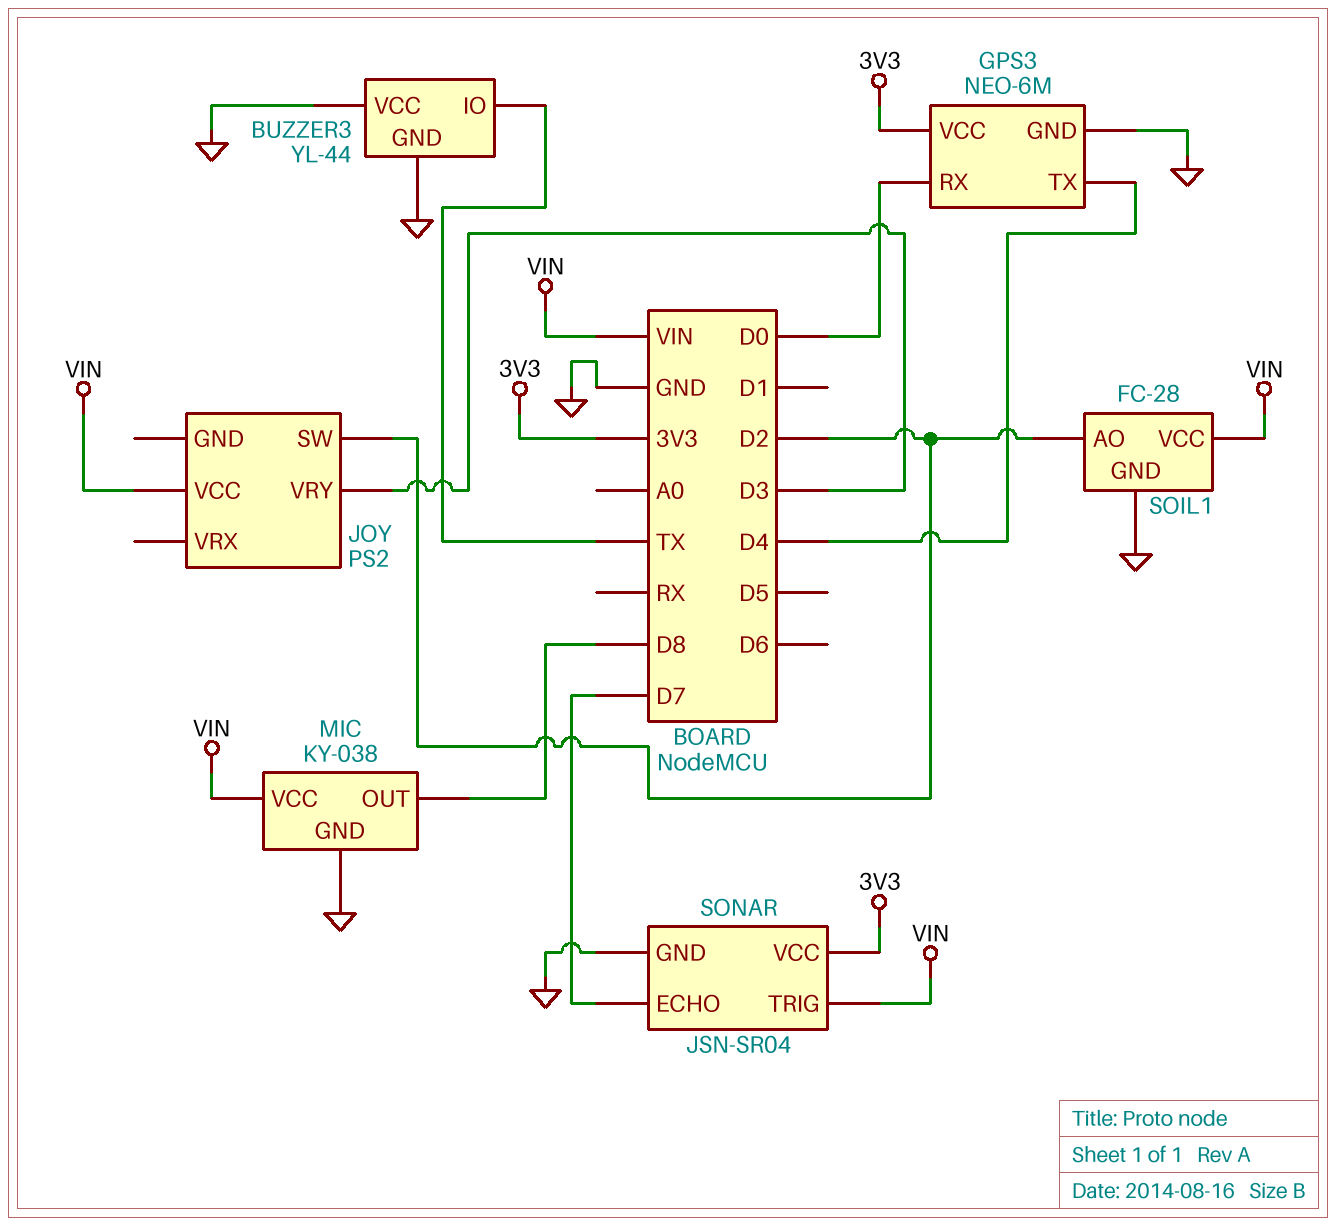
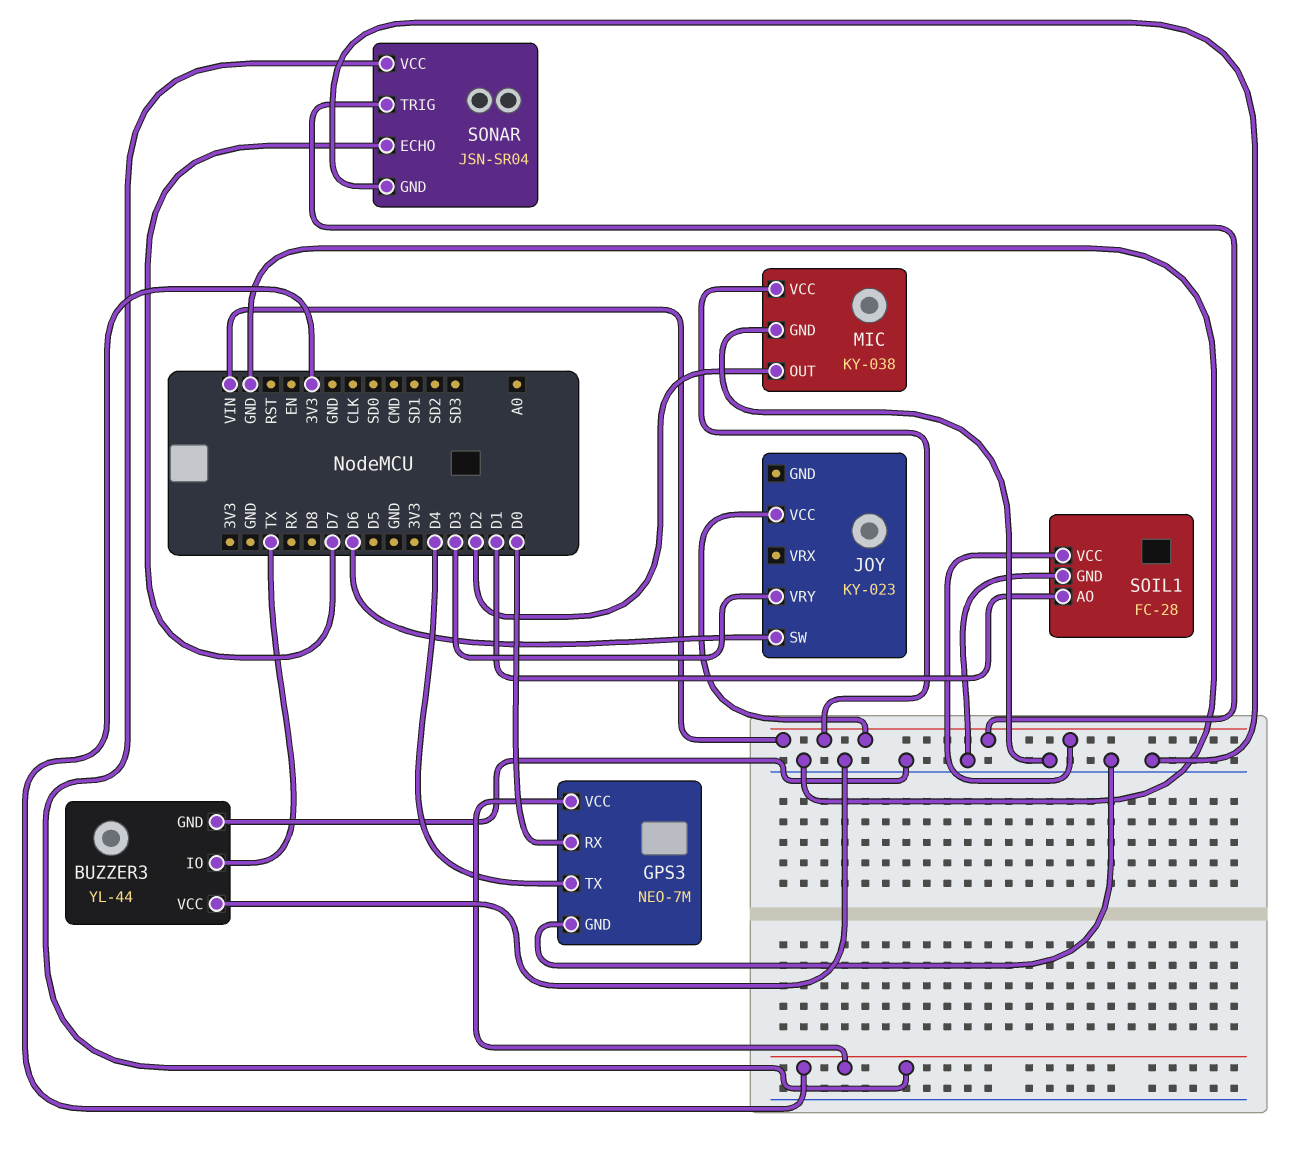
GPS3: NEO-6M -> NEO-7M
JOY: PS2 -> KY-023
JOY pin SW: D2 -> D6
MIC pin OUT: D8 -> D2
SOIL1 pin AO: D2 -> D1

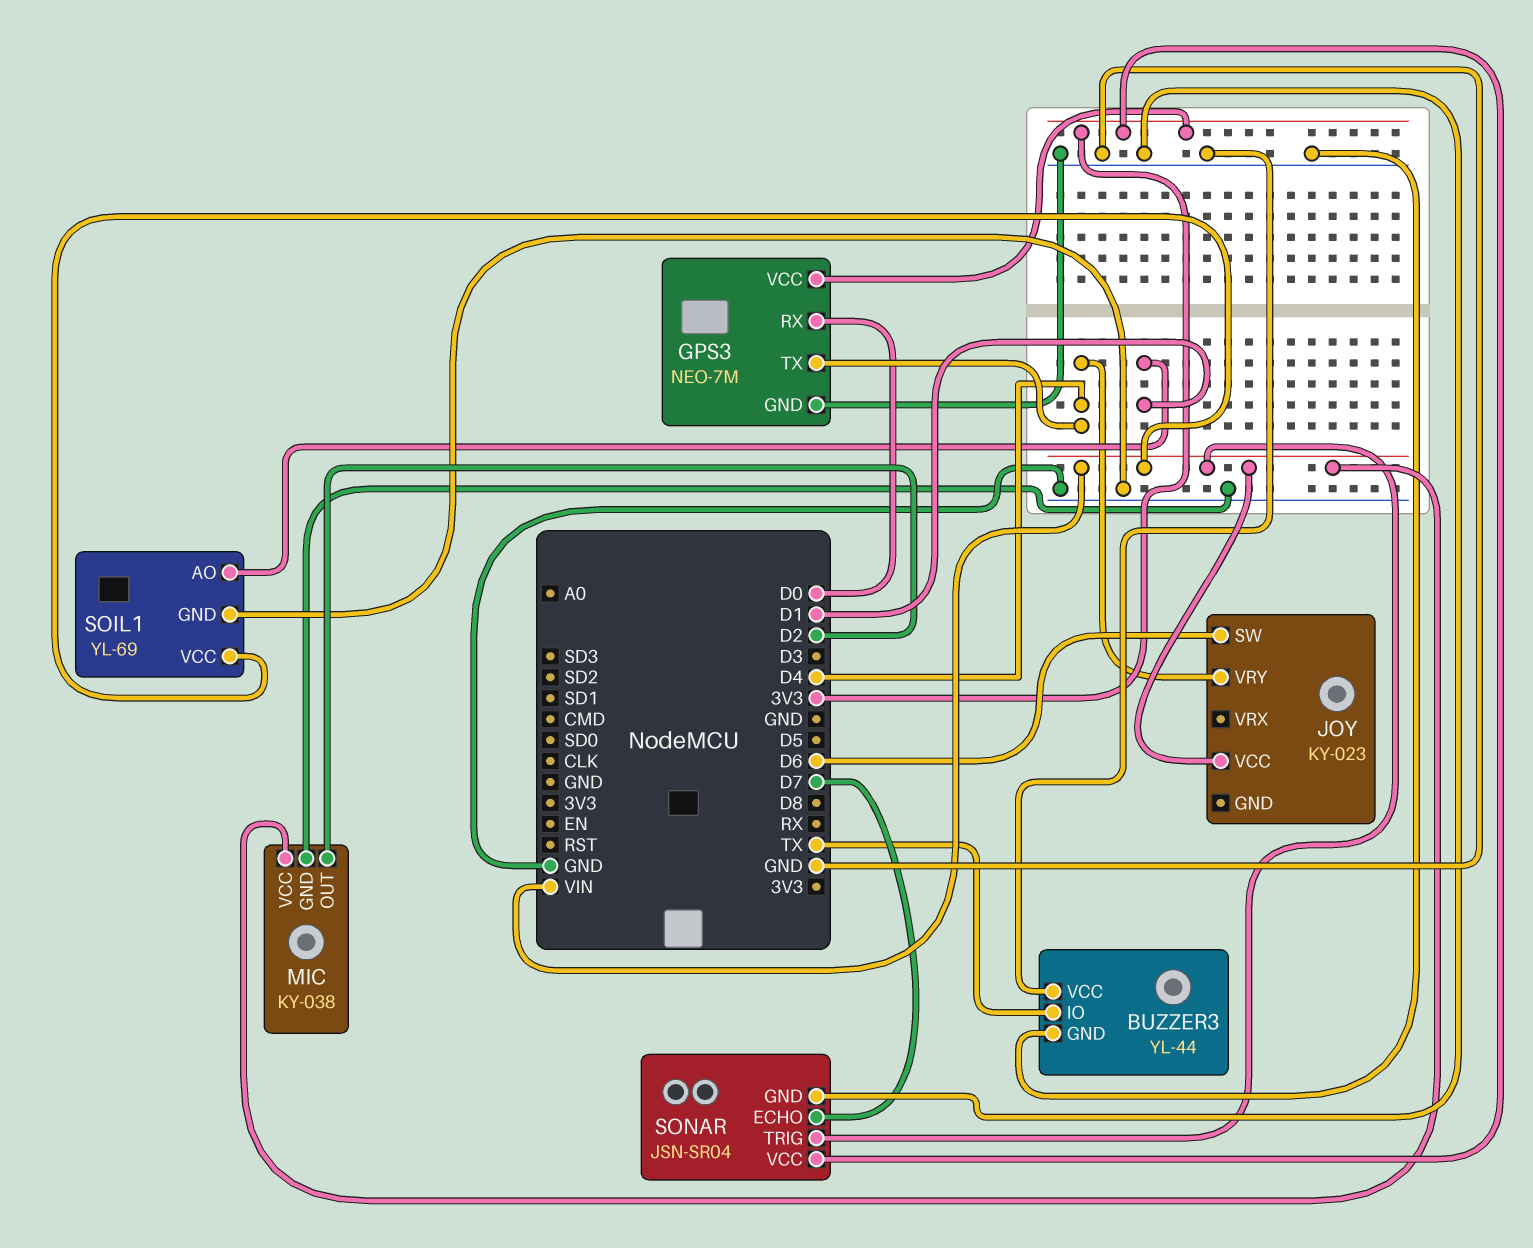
JOY pin VRY: D3 -> D4
SOIL1: FC-28 -> YL-69

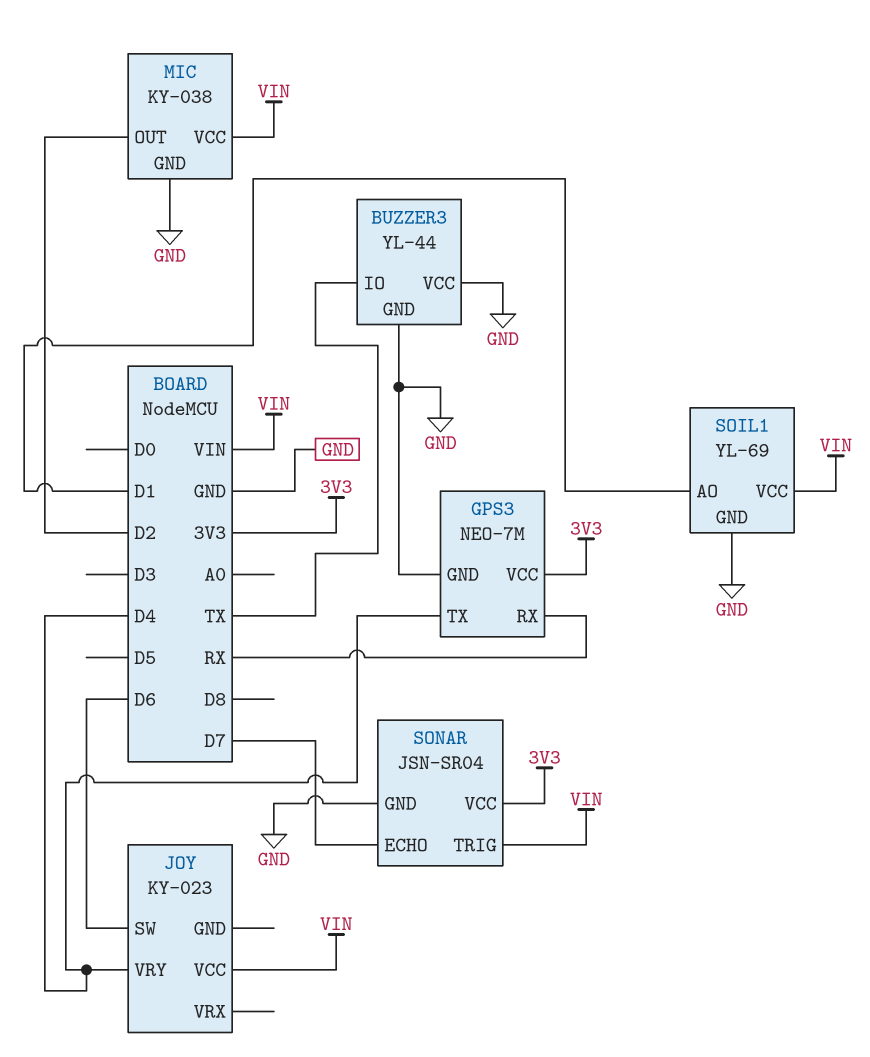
GPS3 pin RX: D0 -> RX

